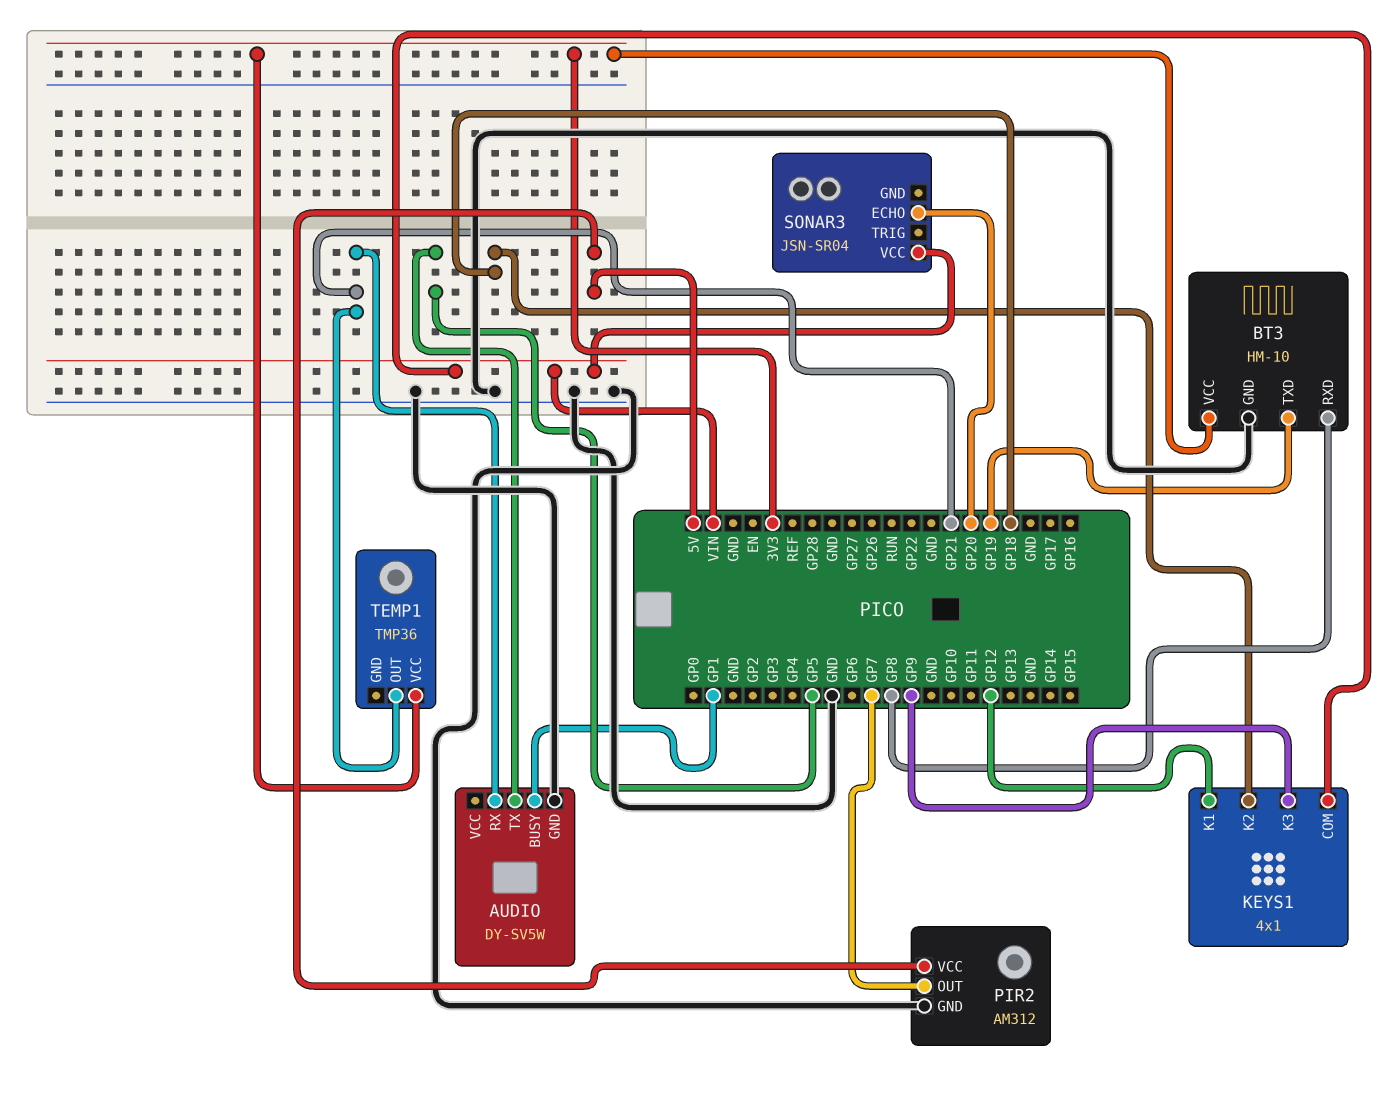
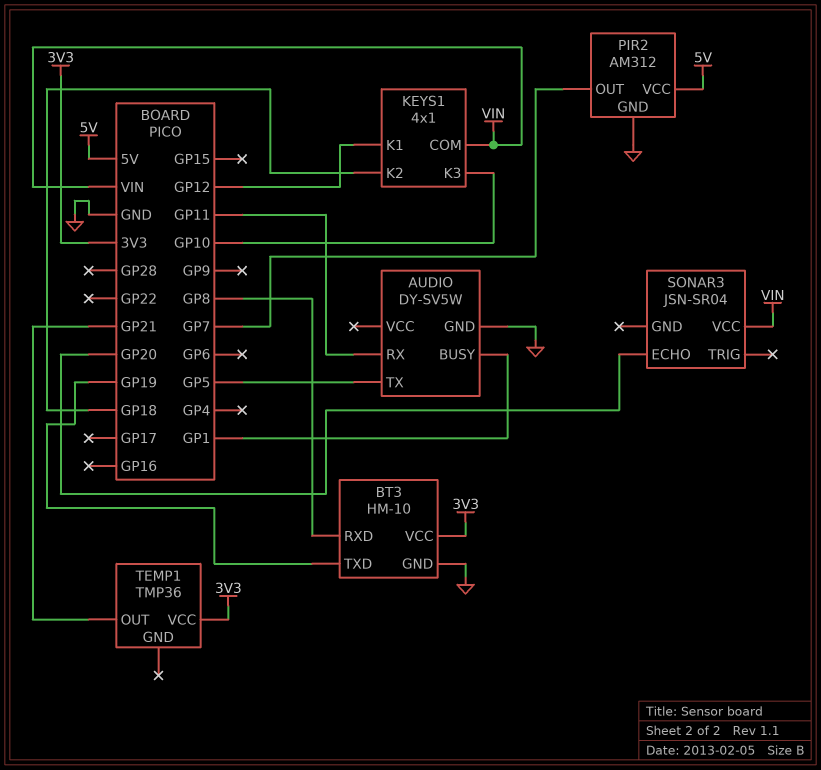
AUDIO pin RX: GP21 -> GP11
KEYS1 pin K3: GP9 -> GP10

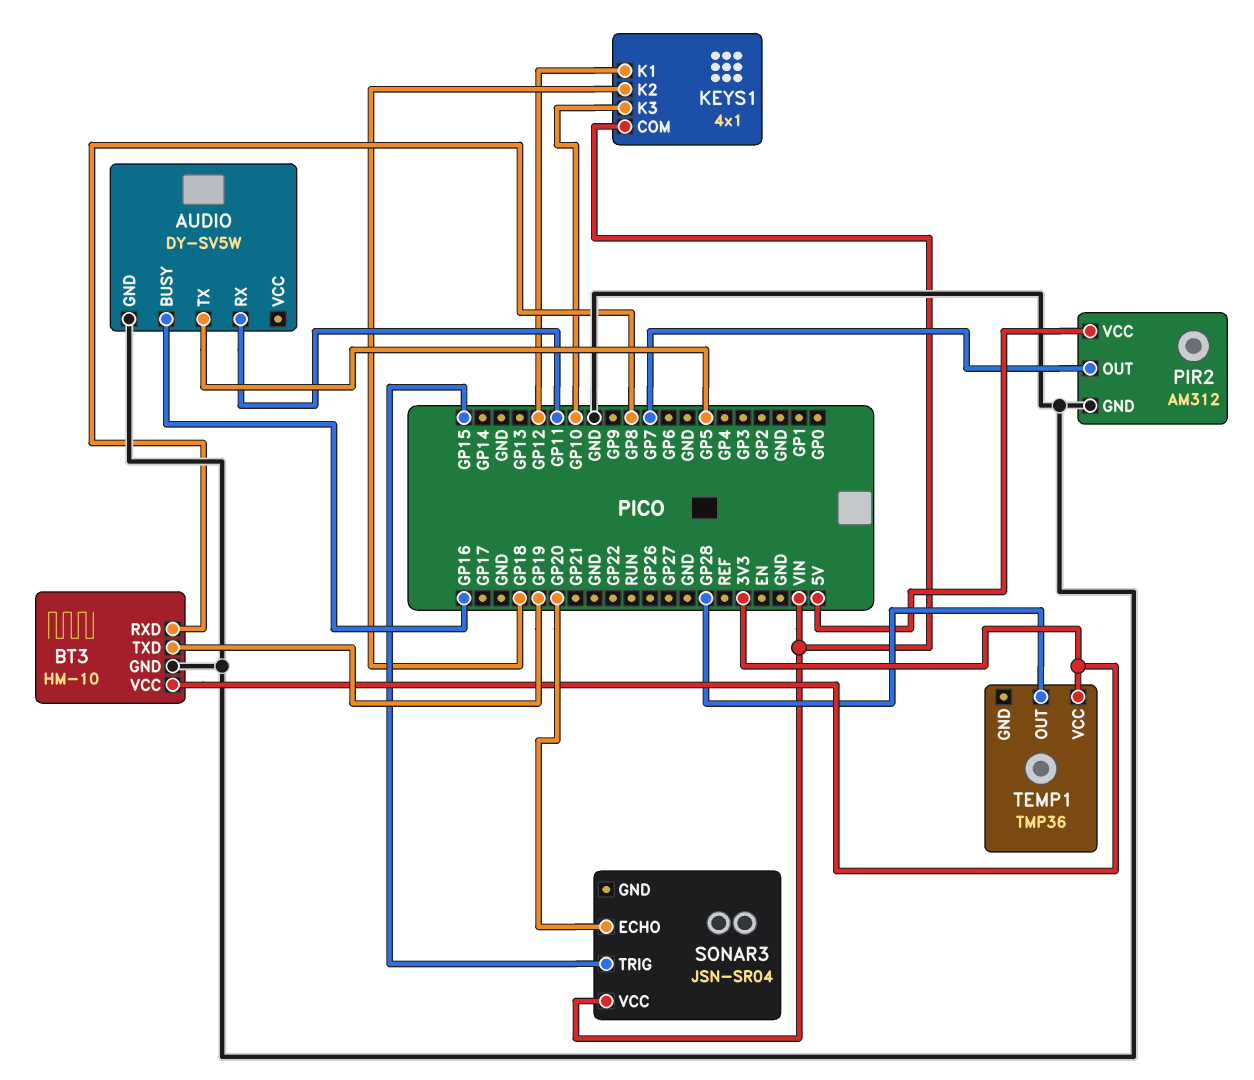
AUDIO pin BUSY: GP1 -> GP16
SONAR3 pin TRIG: none -> GP15
TEMP1 pin OUT: GP21 -> GP28

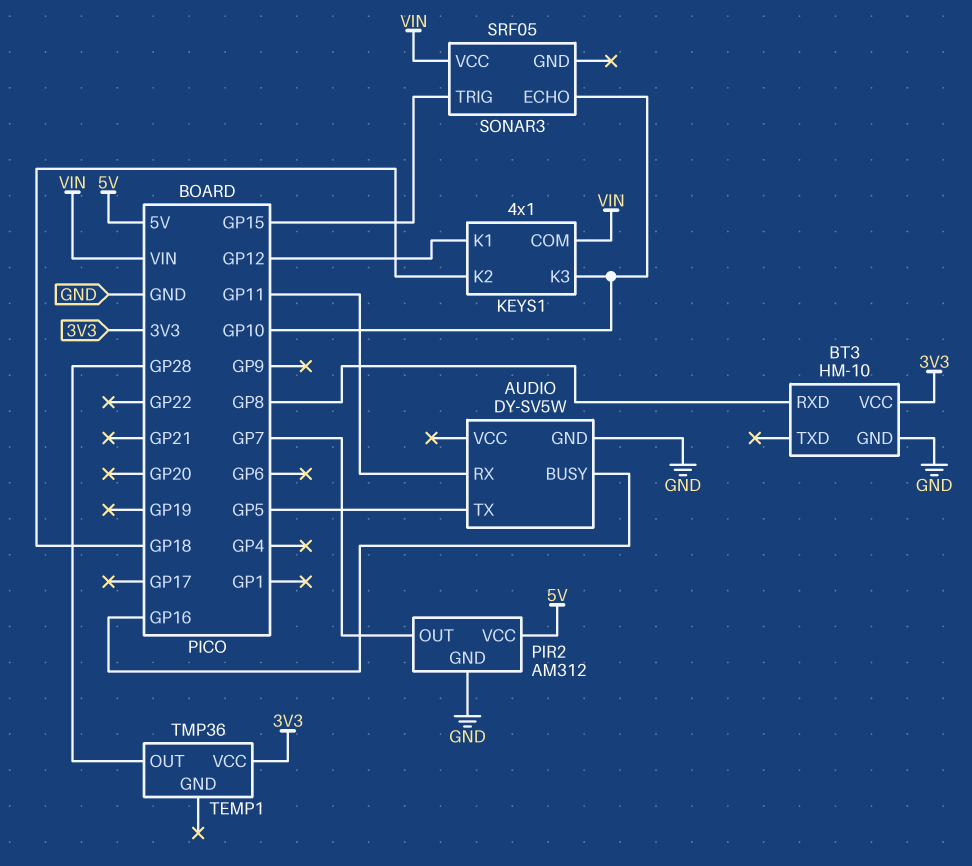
BT3 pin TXD: GP19 -> none
SONAR3: JSN-SR04 -> SRF05
SONAR3 pin ECHO: GP20 -> GP10

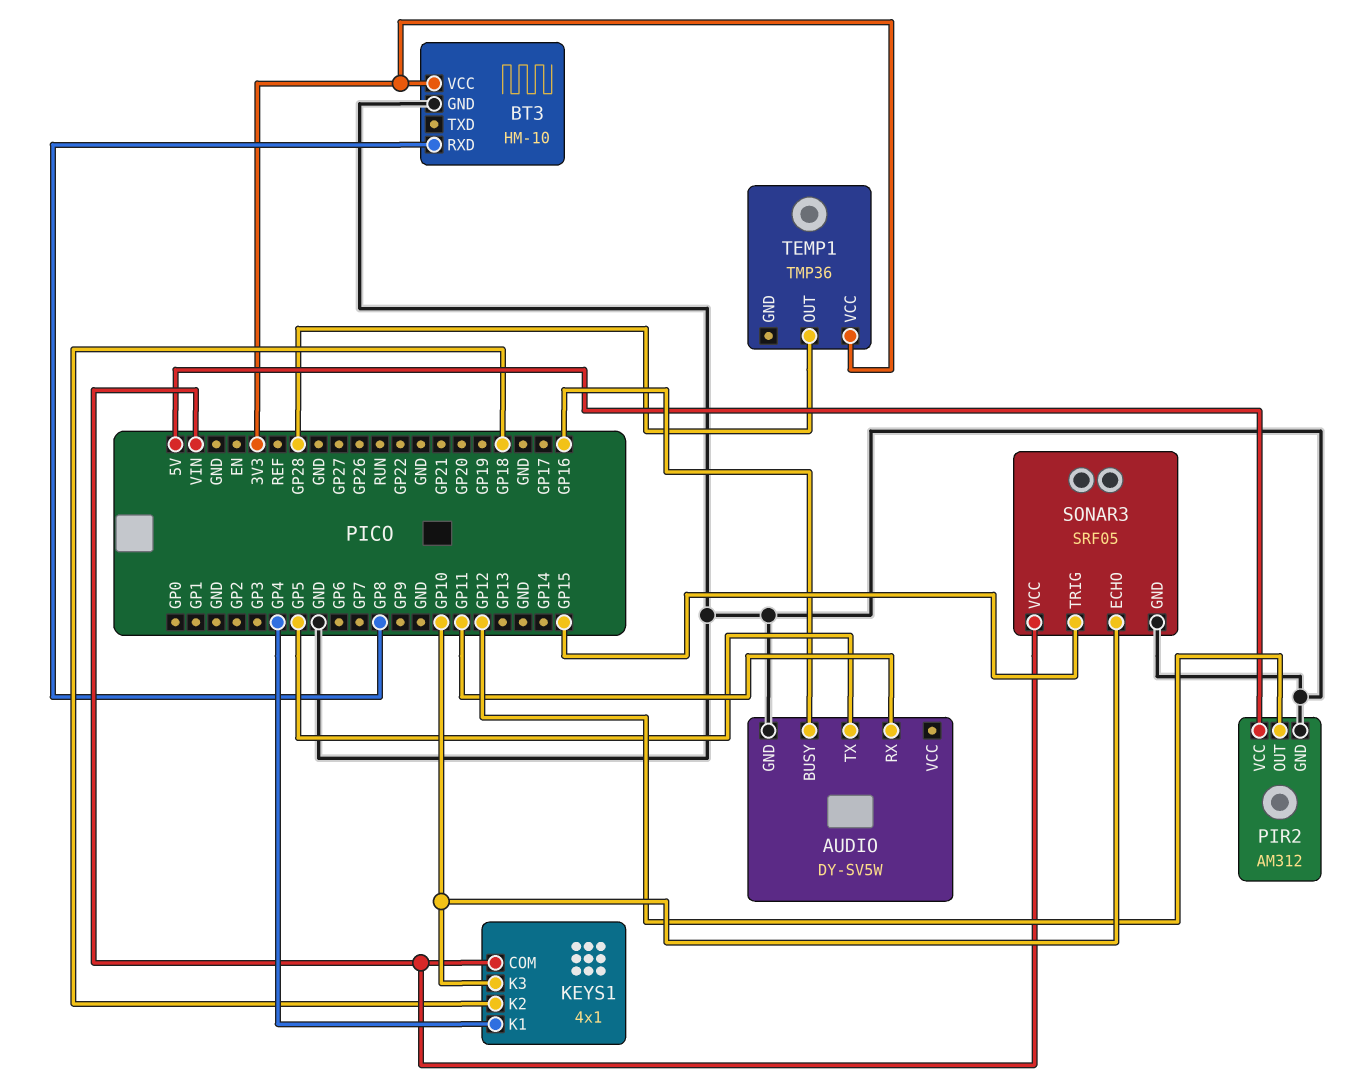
KEYS1 pin K1: GP12 -> GP4
PIR2 pin OUT: GP7 -> GP12
SONAR3 pin GND: none -> GND

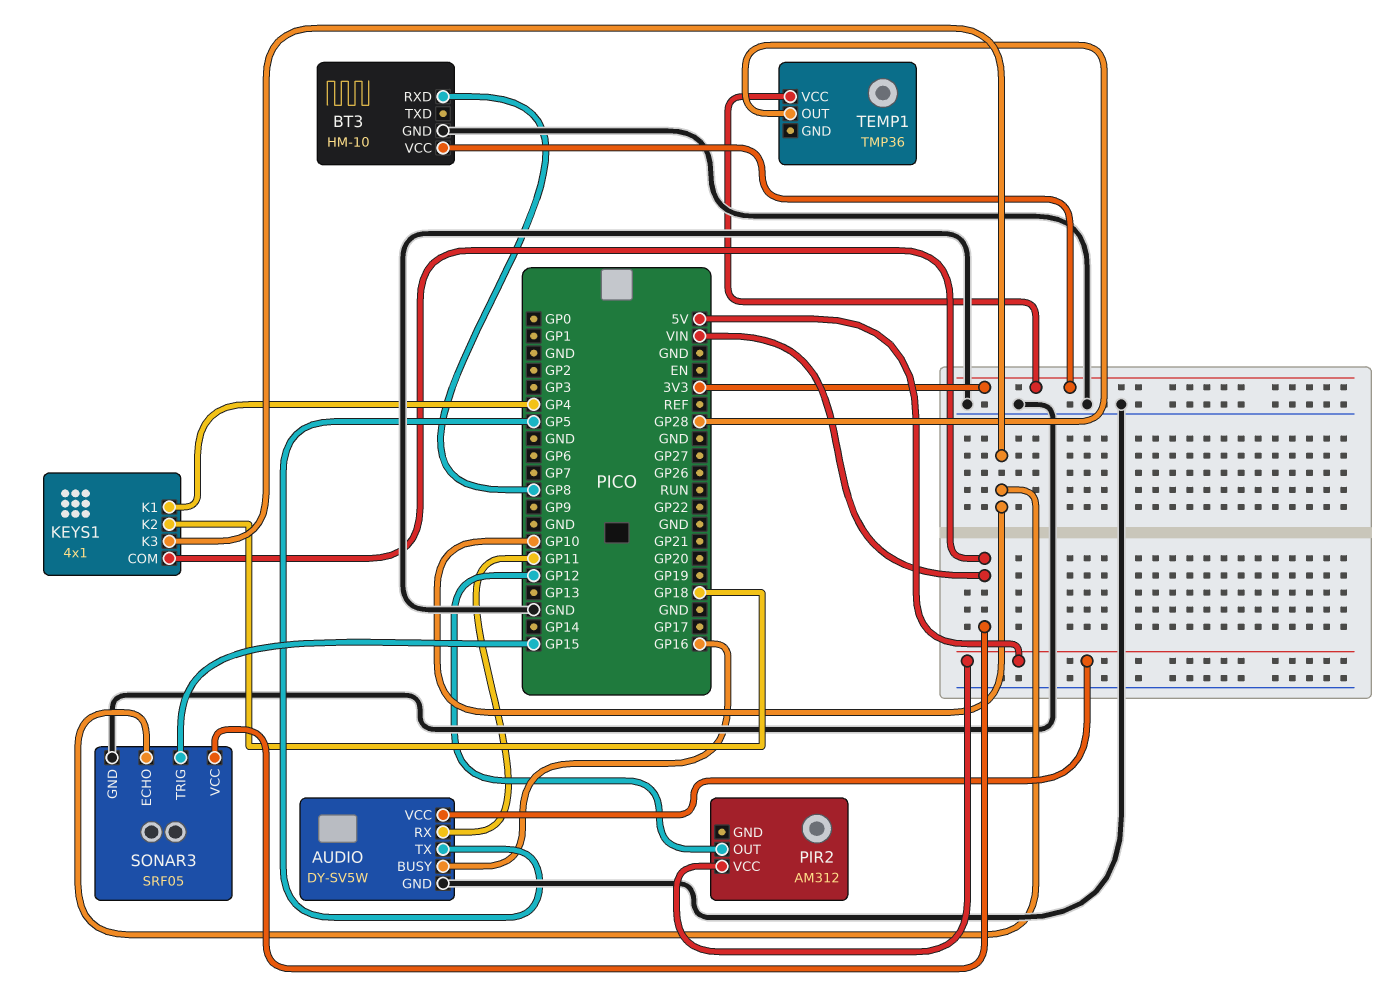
AUDIO pin VCC: none -> 5V
PIR2 pin GND: GND -> none

